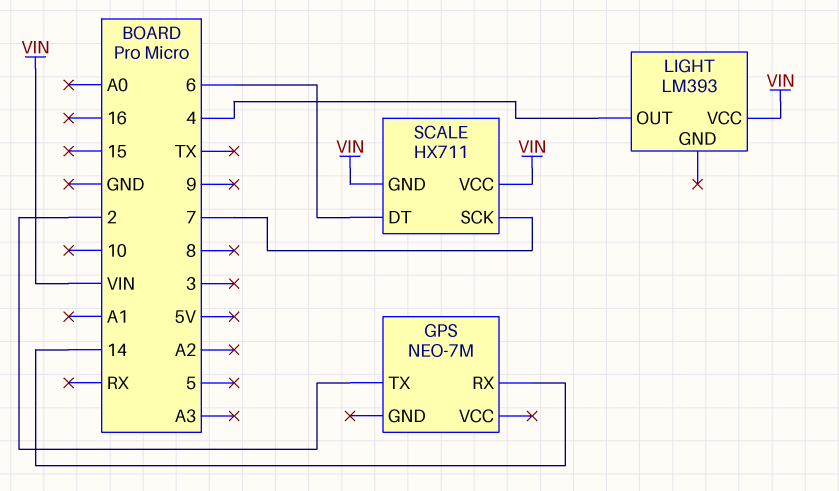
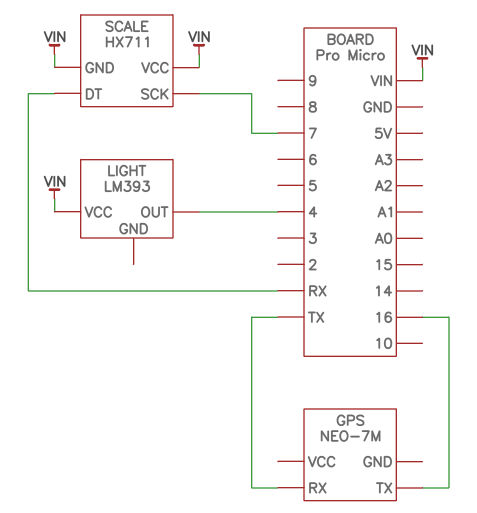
GPS pin RX: 14 -> TX
GPS pin TX: 2 -> 16
SCALE pin DT: 6 -> RX

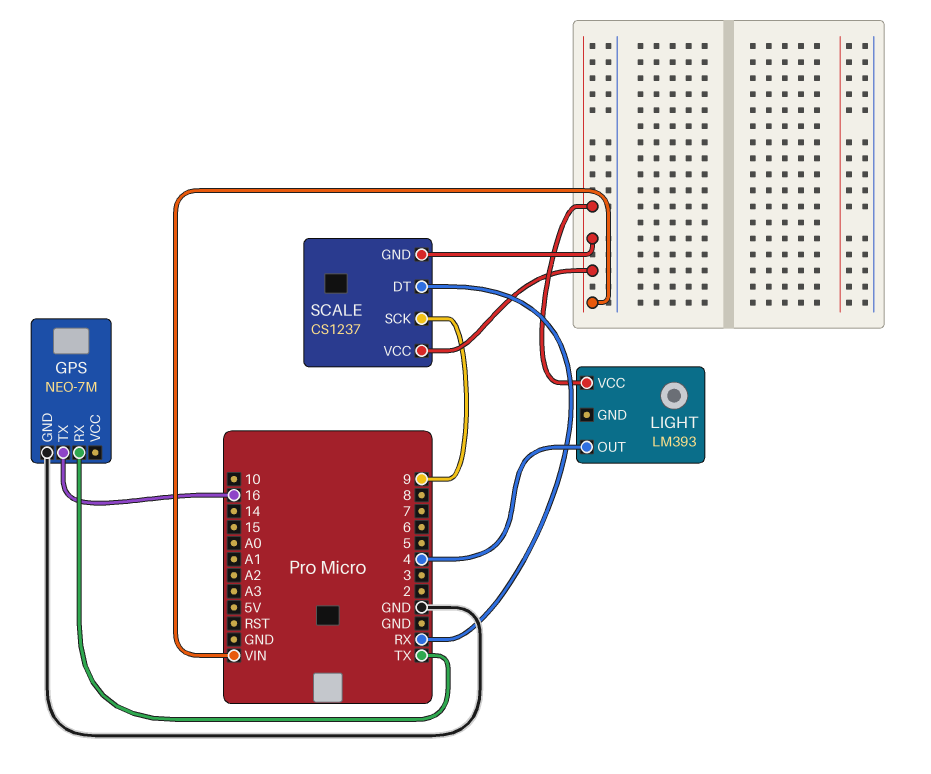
GPS pin GND: none -> GND
SCALE: HX711 -> CS1237
SCALE pin SCK: 7 -> 9

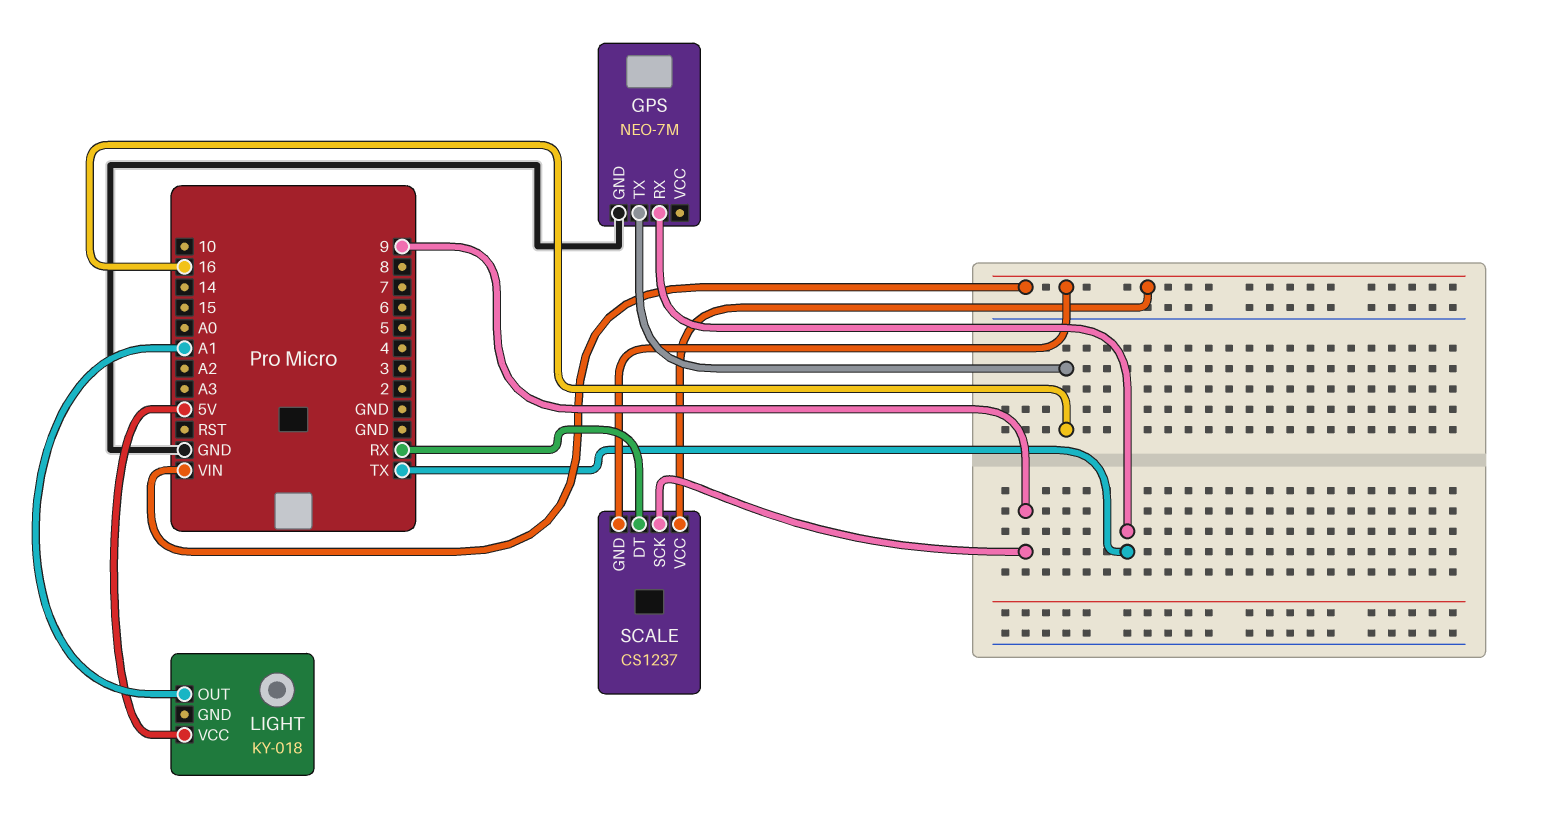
LIGHT: LM393 -> KY-018
LIGHT pin OUT: 4 -> A1
LIGHT pin VCC: VIN -> 5V

